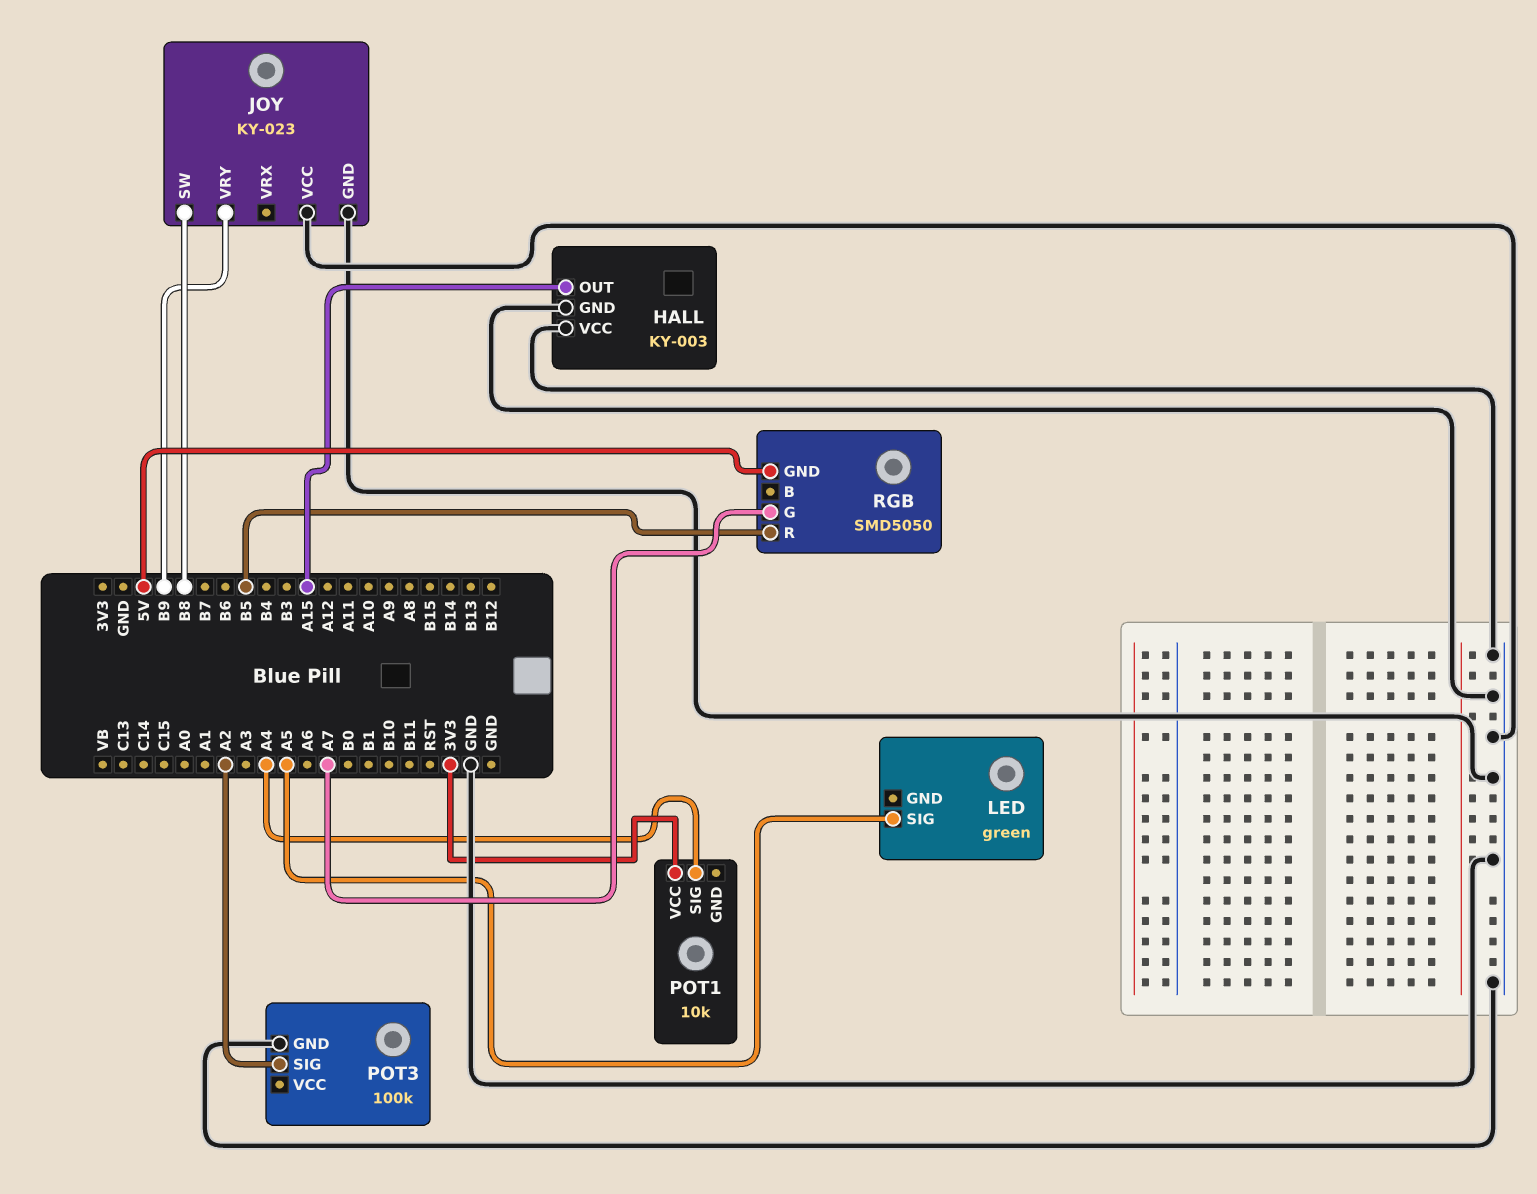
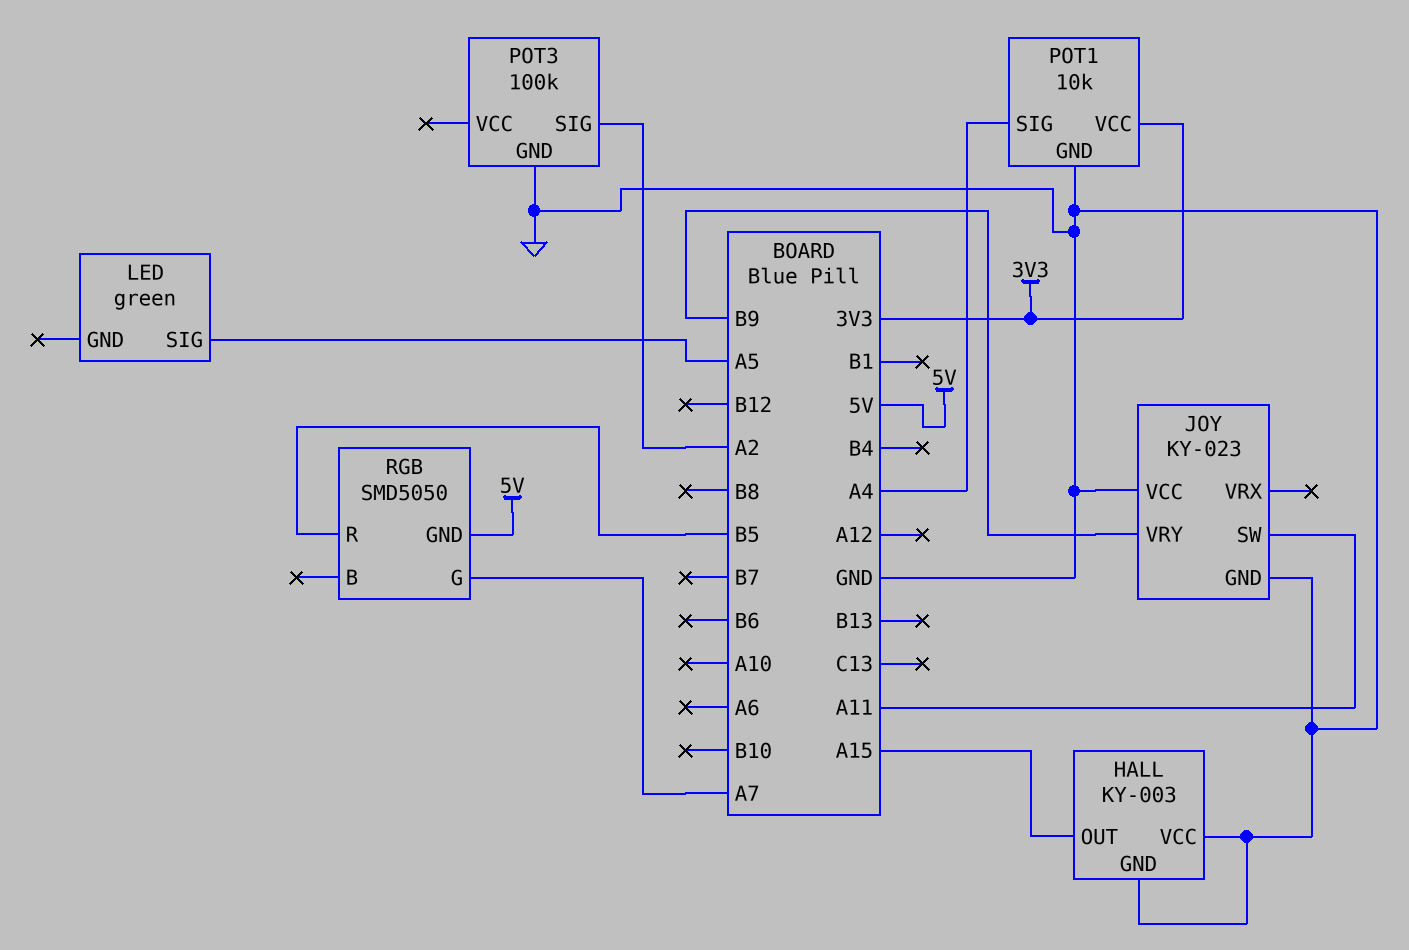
JOY pin SW: B8 -> A11
POT1 pin GND: none -> GND

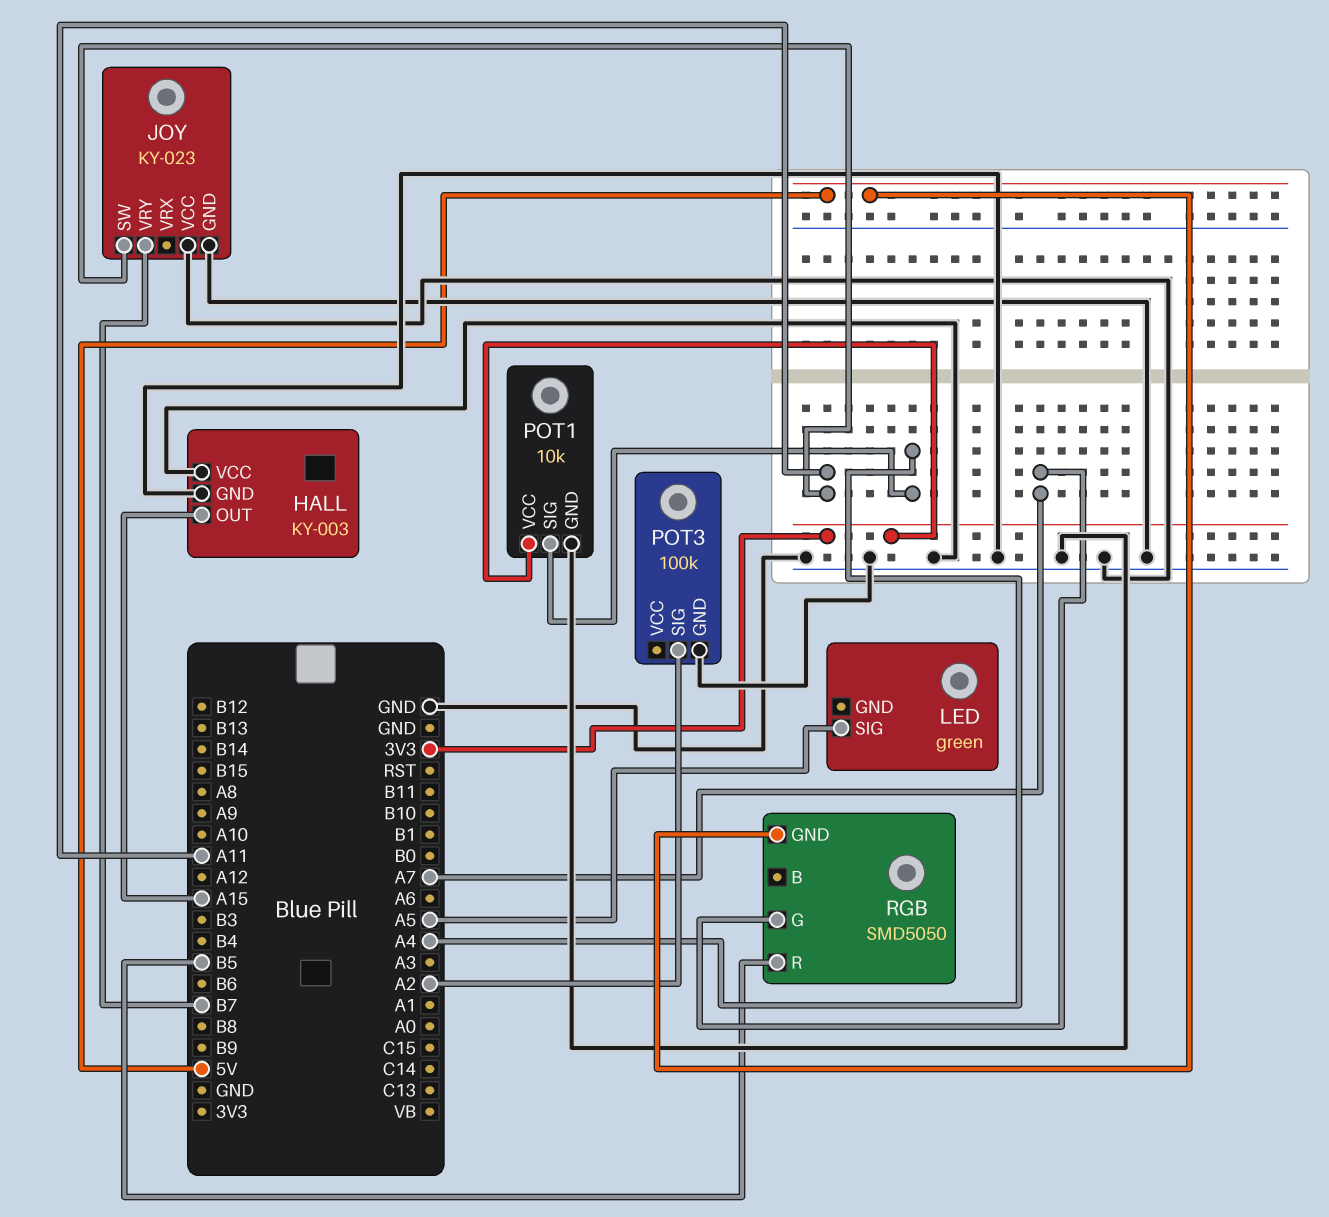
JOY pin VRY: B9 -> B7

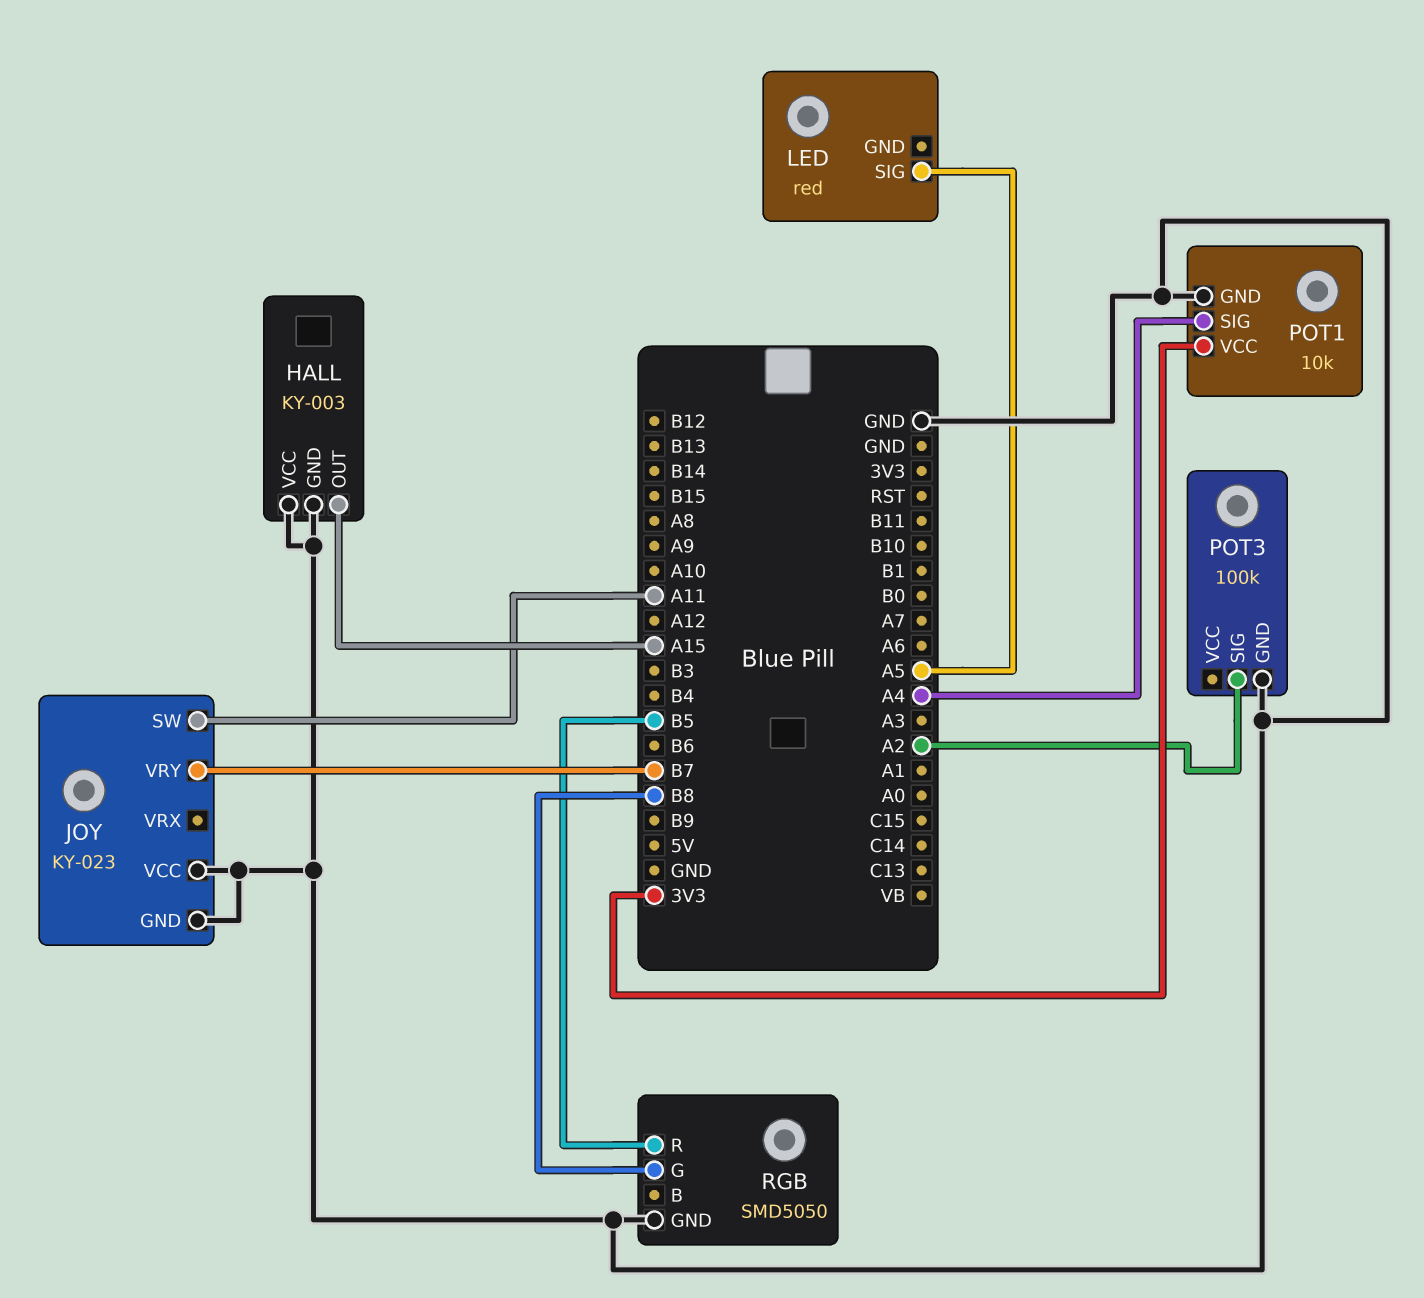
LED: green -> red
RGB pin G: A7 -> B8
RGB pin GND: 5V -> GND

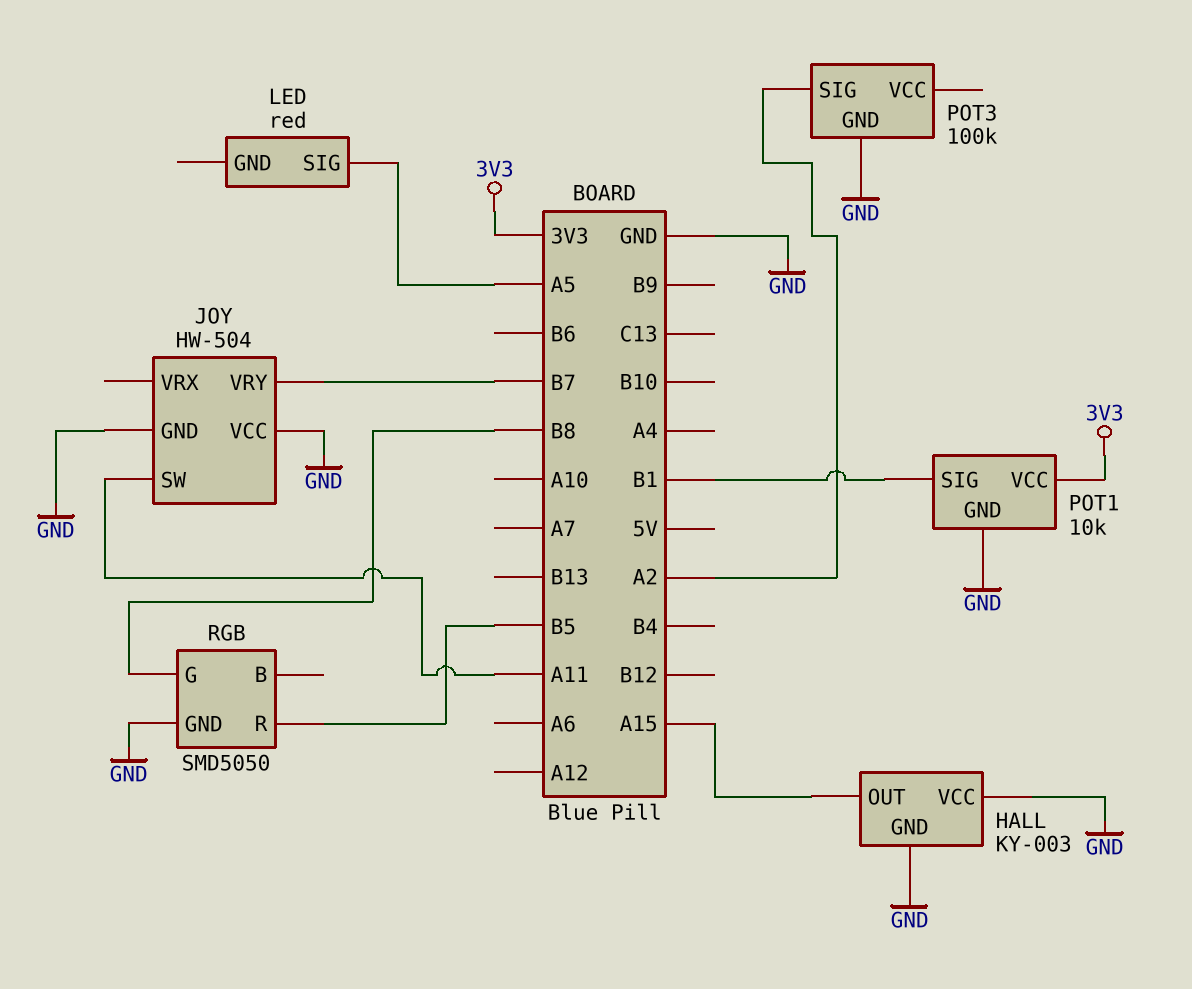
JOY: KY-023 -> HW-504
POT1 pin SIG: A4 -> B1

